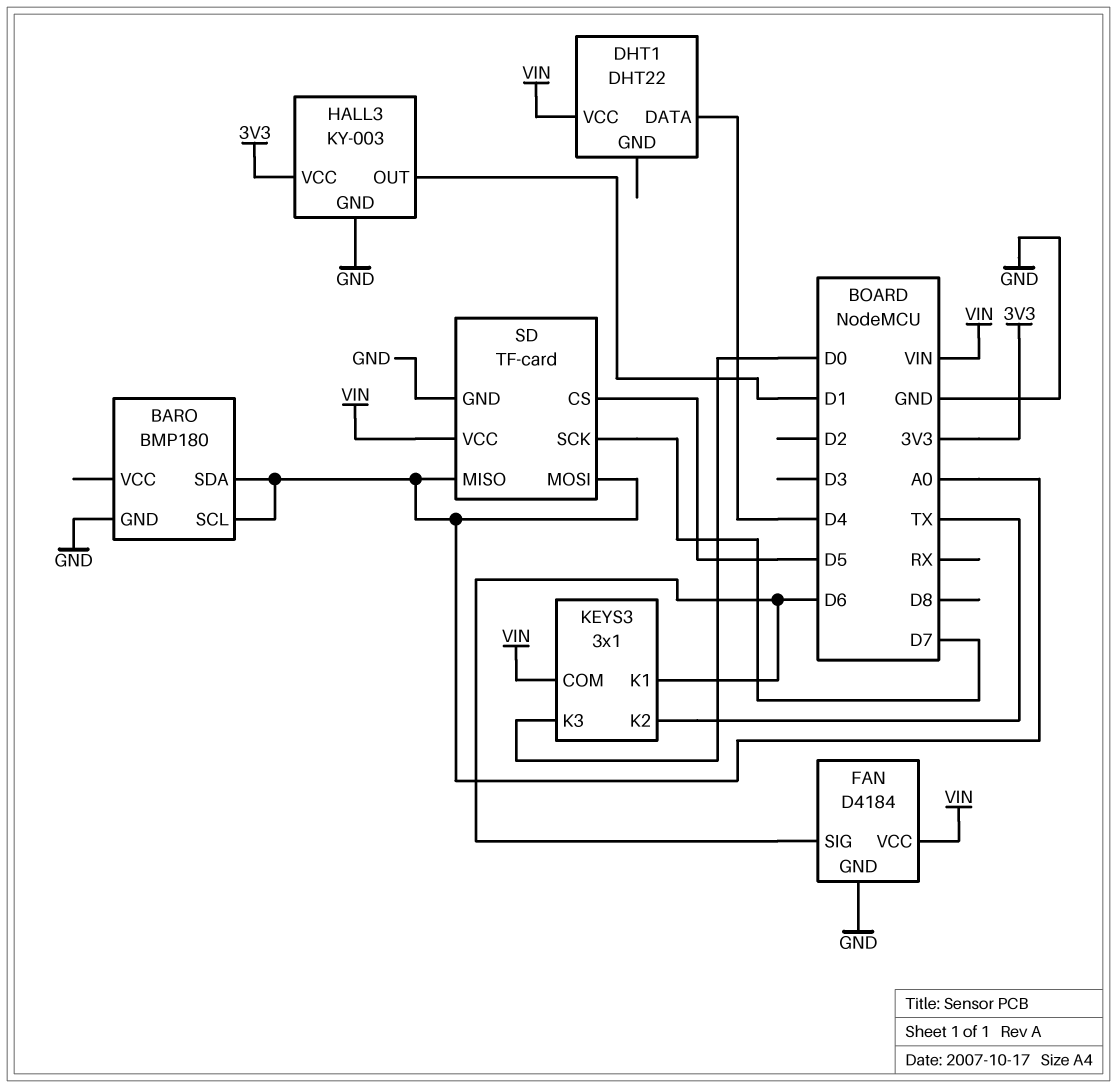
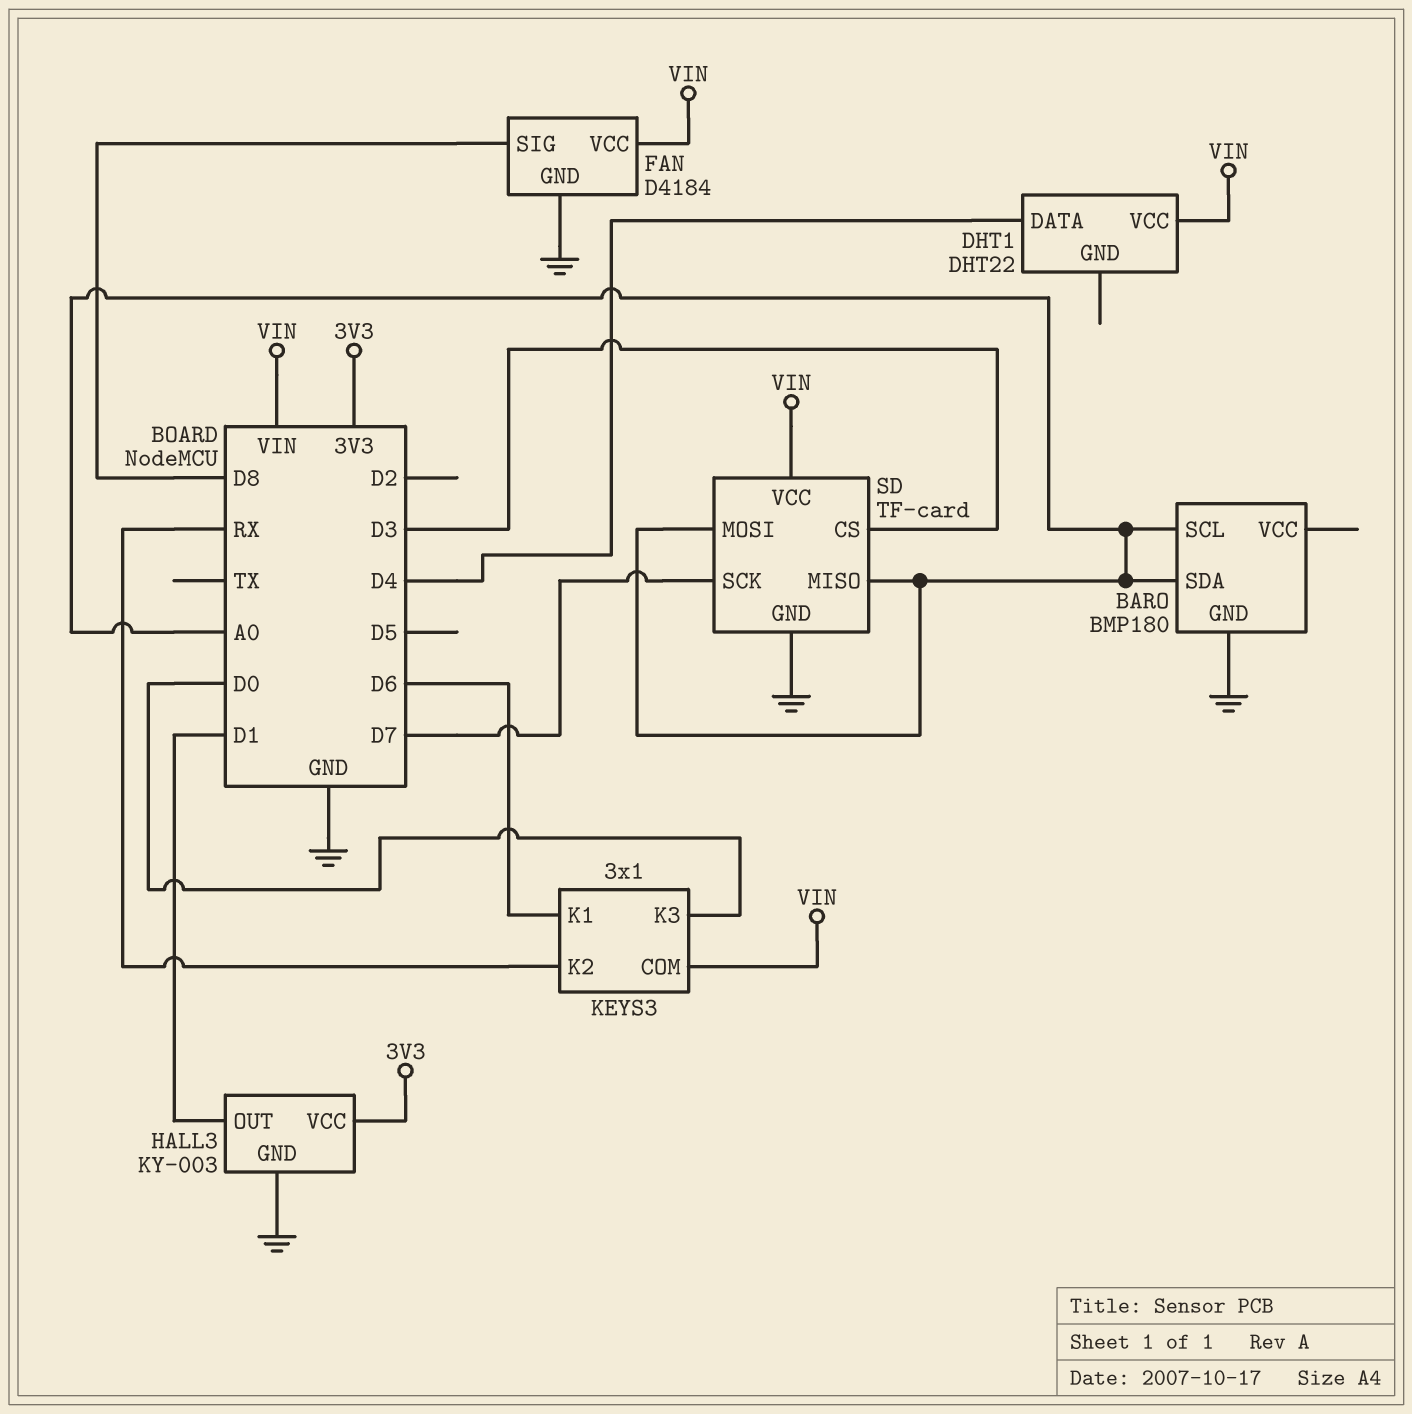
FAN pin SIG: D6 -> D8
KEYS3 pin K2: TX -> RX
SD pin CS: D5 -> D3

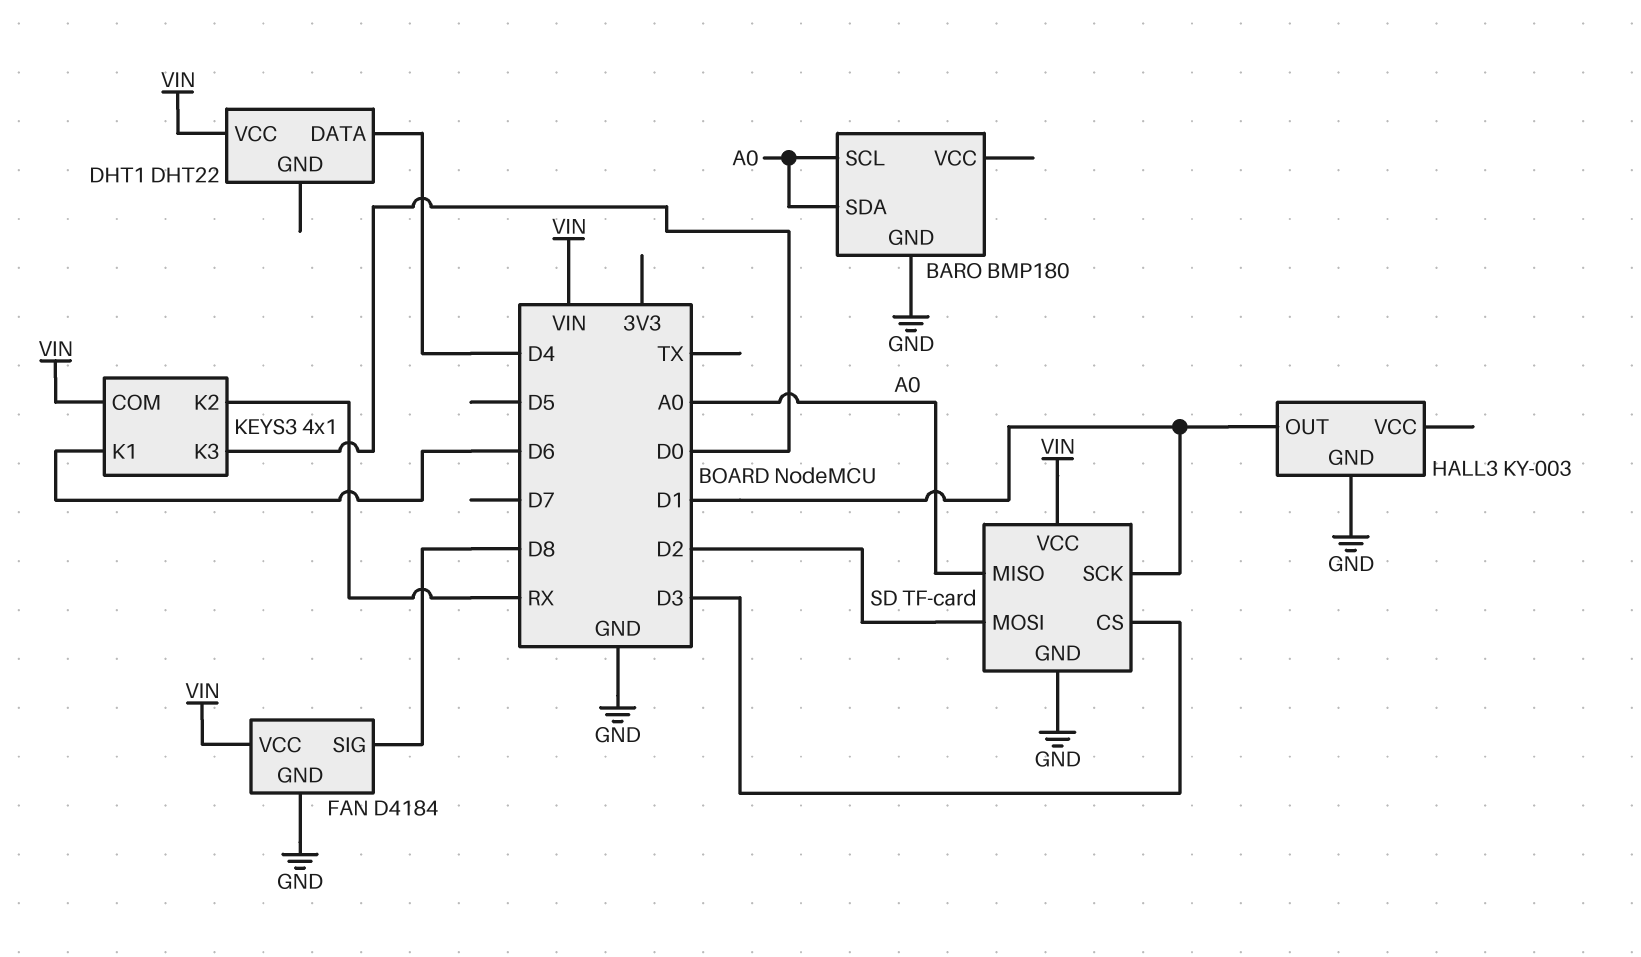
HALL3 pin VCC: 3V3 -> none
KEYS3: 3x1 -> 4x1
SD pin MOSI: A0 -> D2
SD pin SCK: D7 -> D1

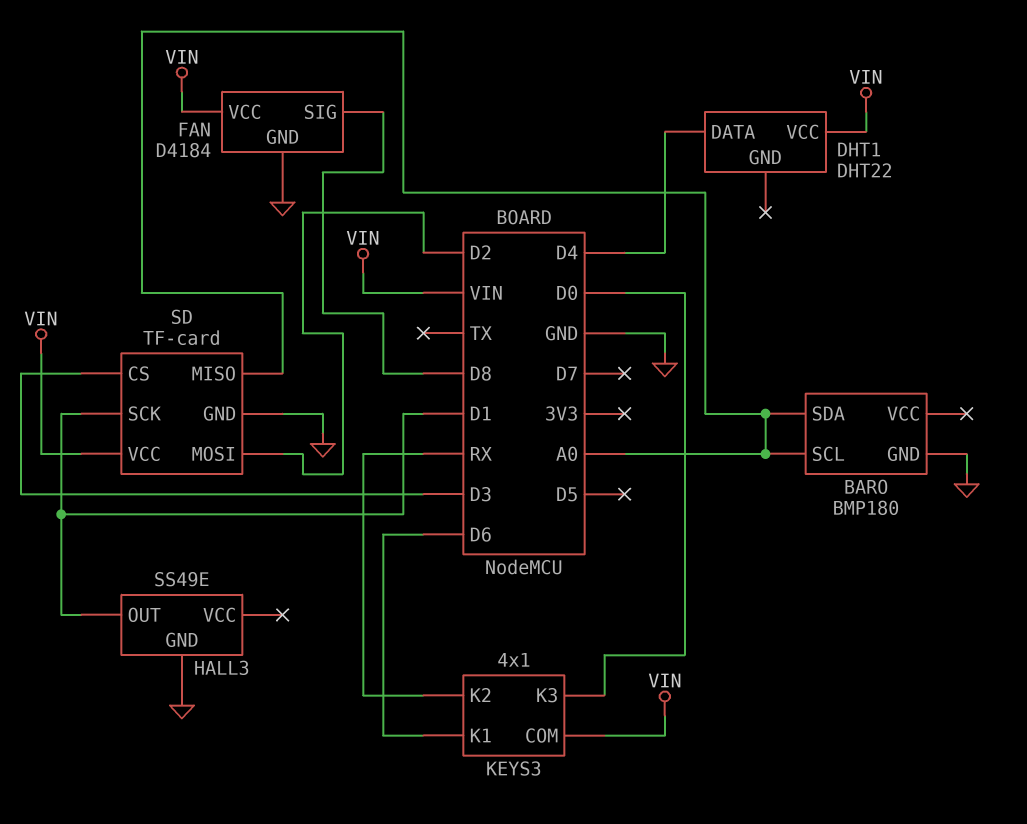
HALL3: KY-003 -> SS49E

